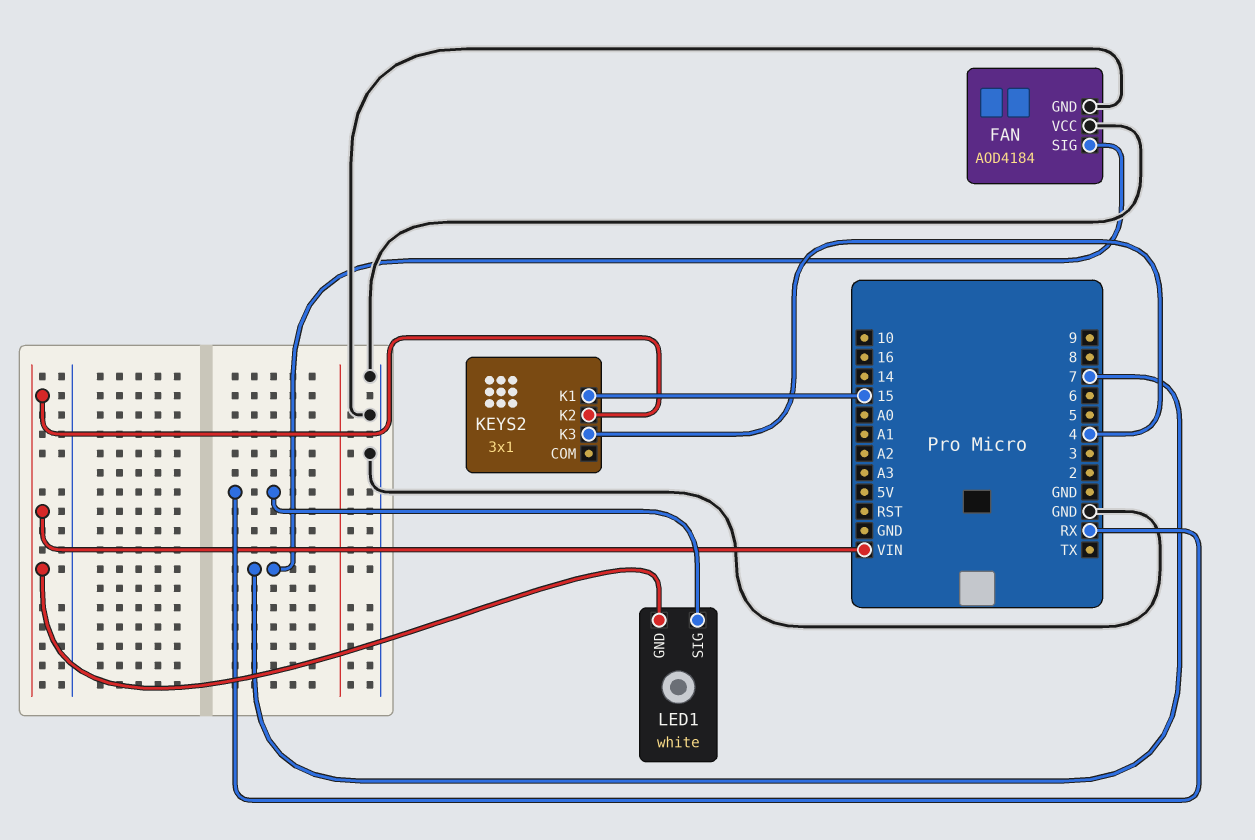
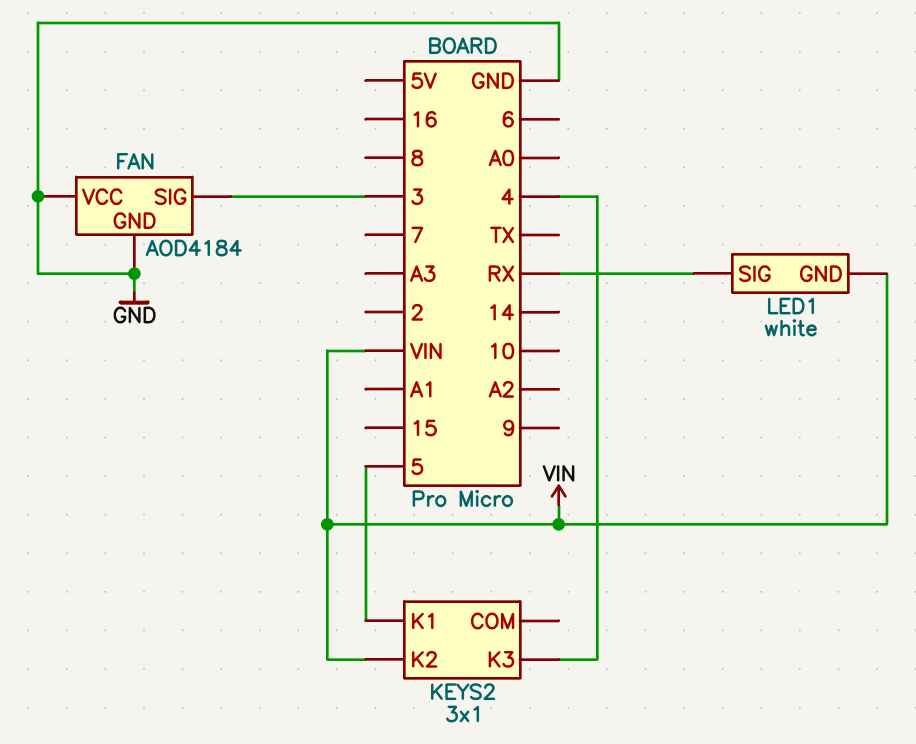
FAN pin SIG: 7 -> 3
KEYS2 pin K1: 15 -> 5

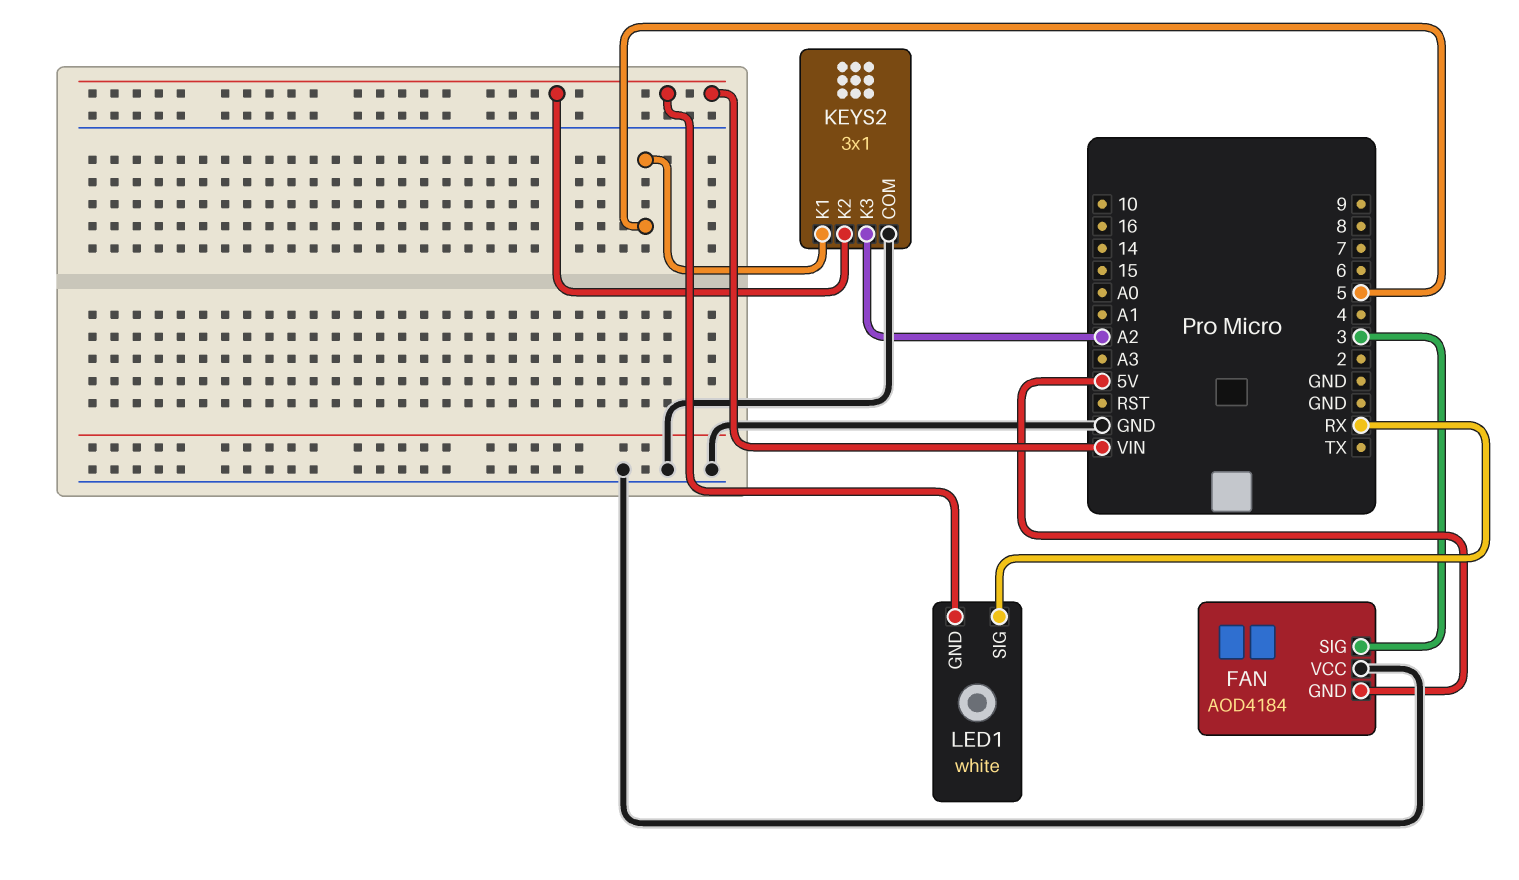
FAN pin GND: GND -> 5V
KEYS2 pin COM: none -> GND
KEYS2 pin K3: 4 -> A2

